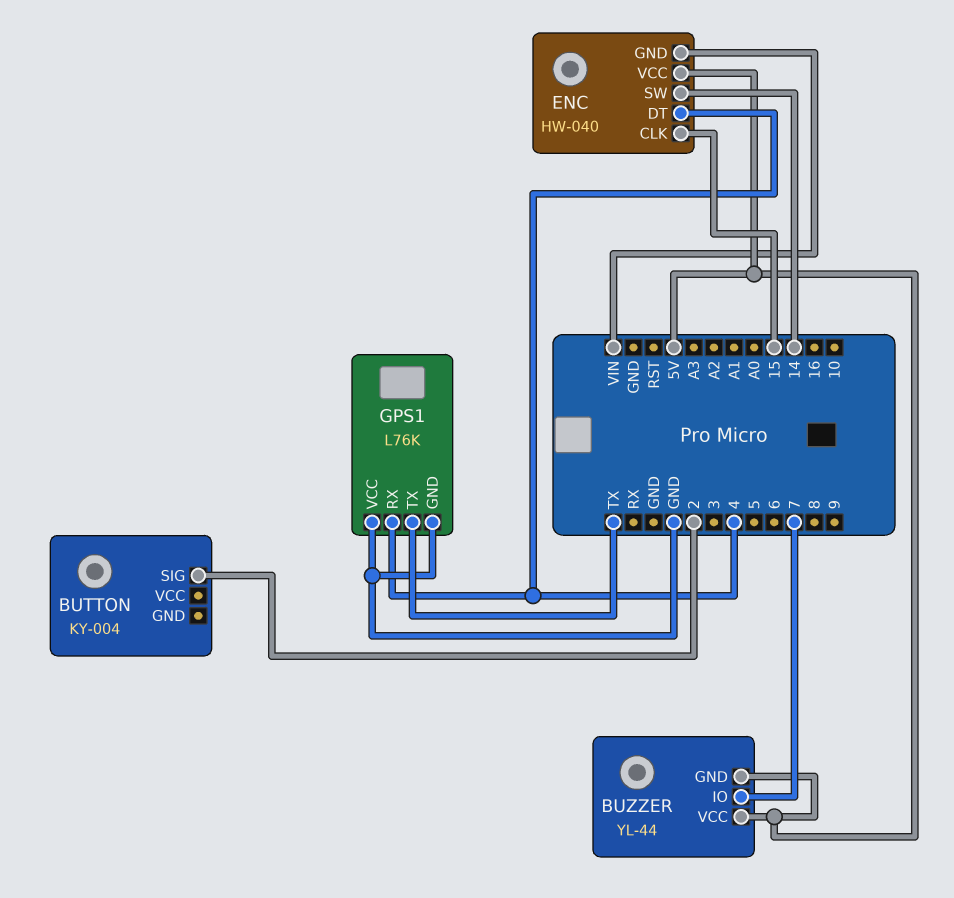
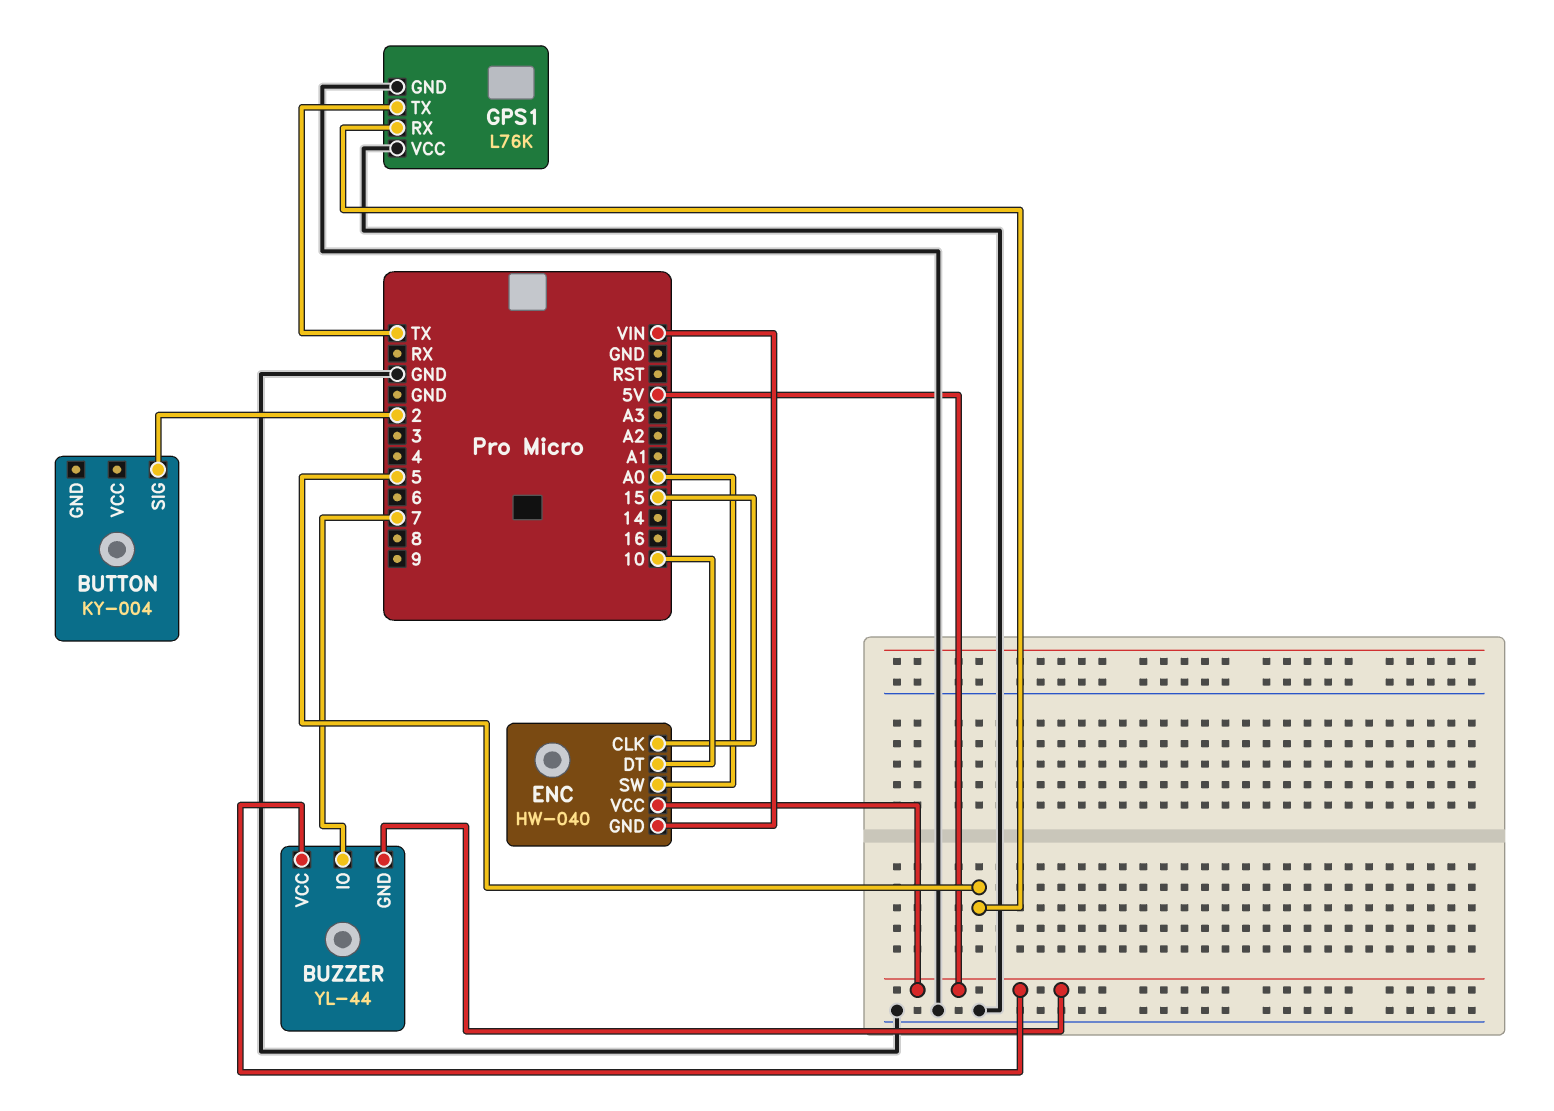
ENC pin DT: 4 -> 10
ENC pin SW: 14 -> A0
GPS1 pin RX: 4 -> 5

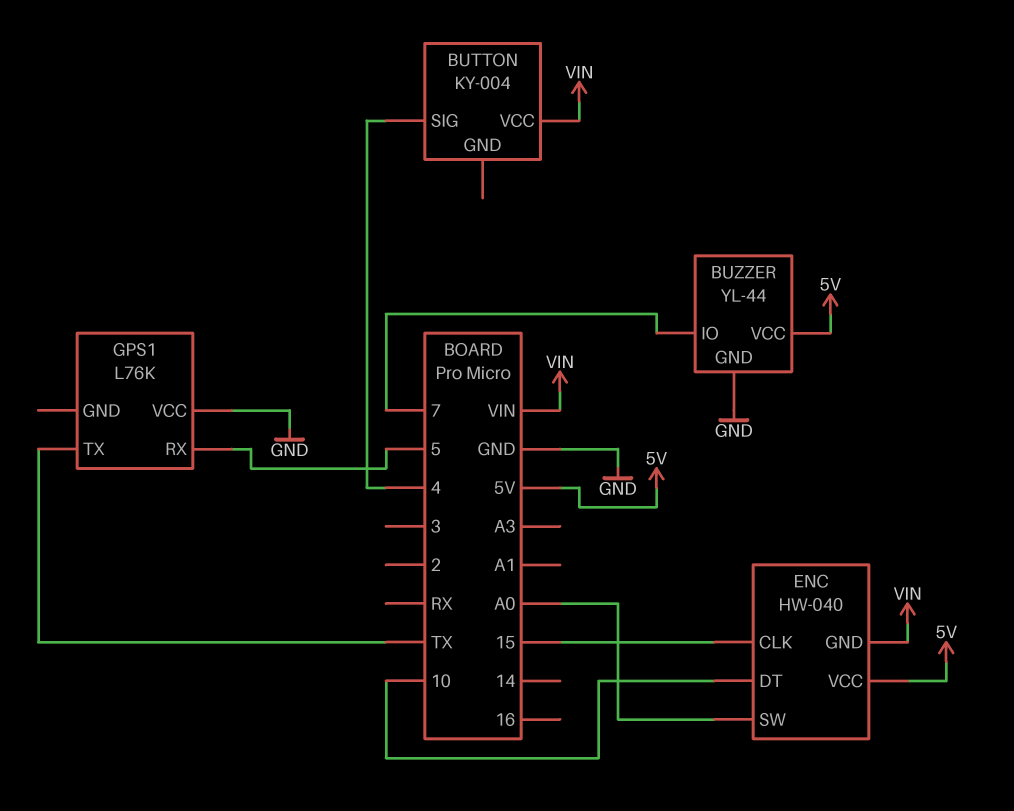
BUTTON pin SIG: 2 -> 4
BUTTON pin VCC: none -> VIN
BUZZER pin GND: 5V -> GND
GPS1 pin GND: GND -> none

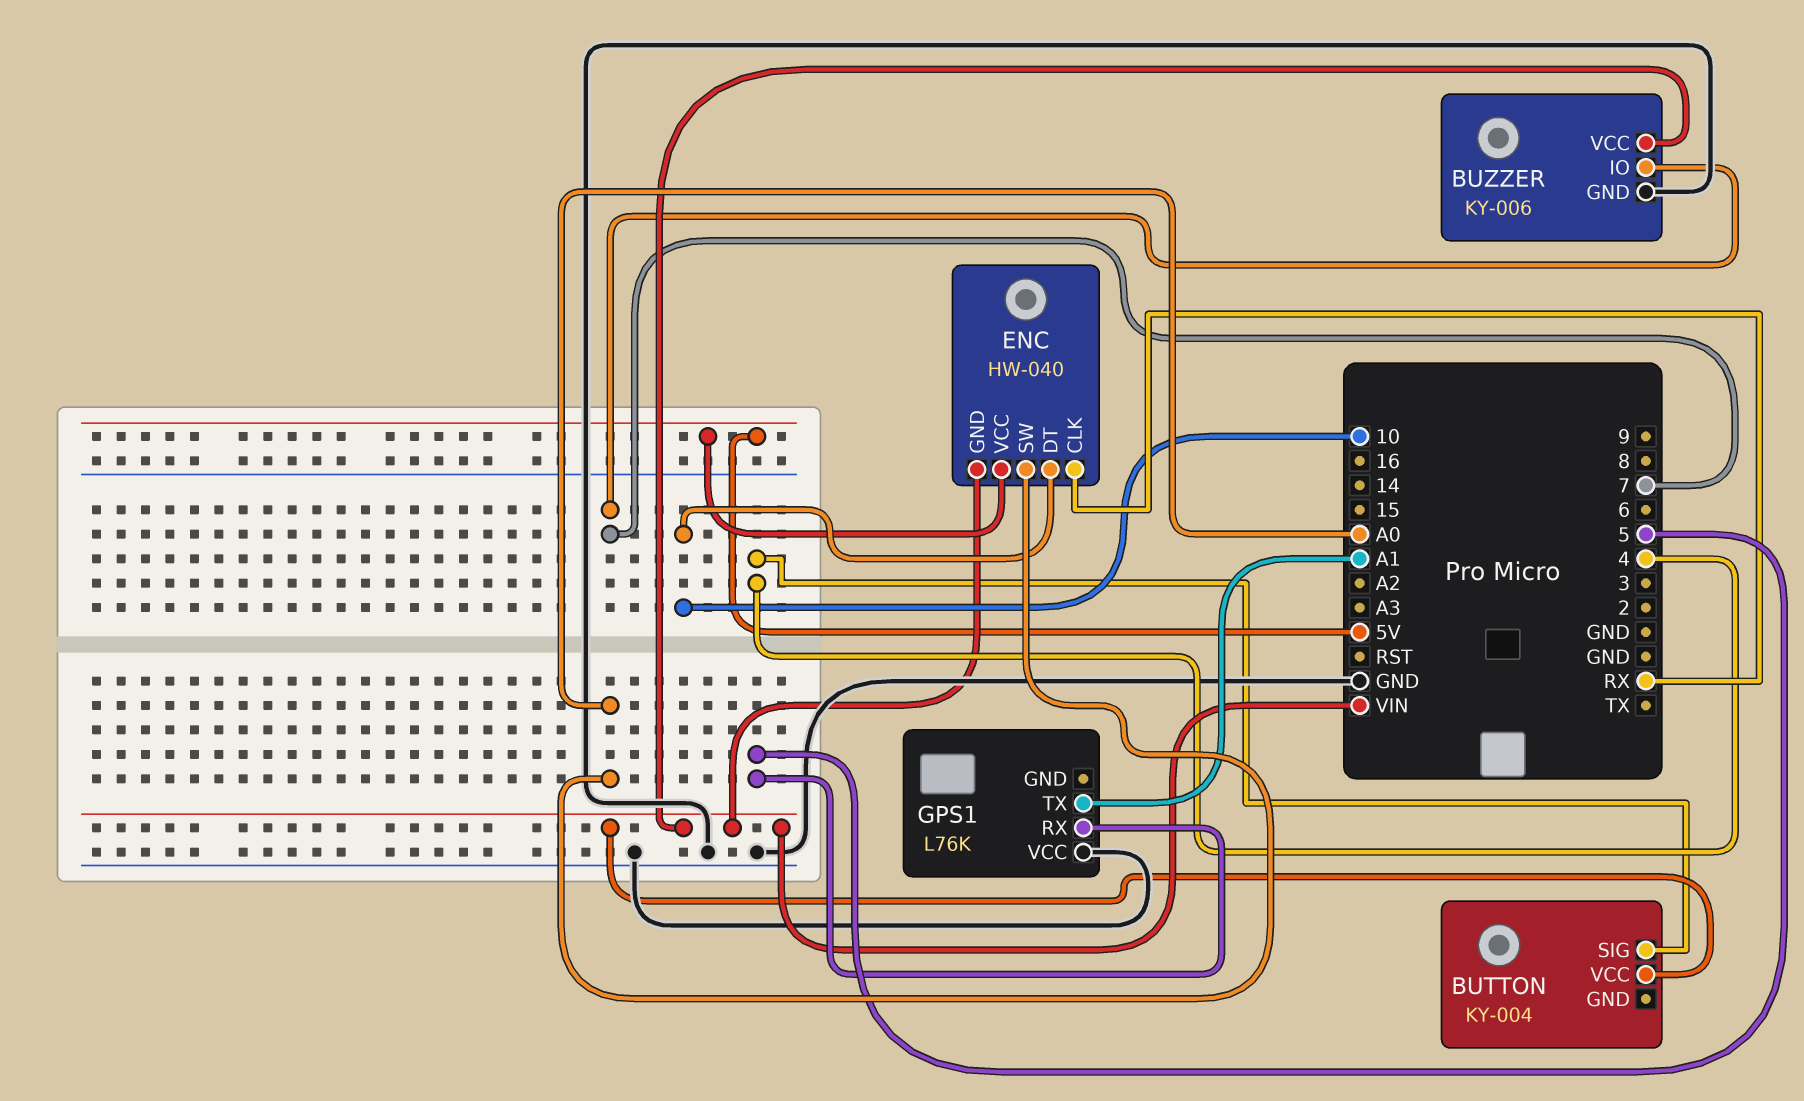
BUZZER: YL-44 -> KY-006
BUZZER pin VCC: 5V -> VIN
ENC pin CLK: 15 -> RX
GPS1 pin TX: TX -> A1

